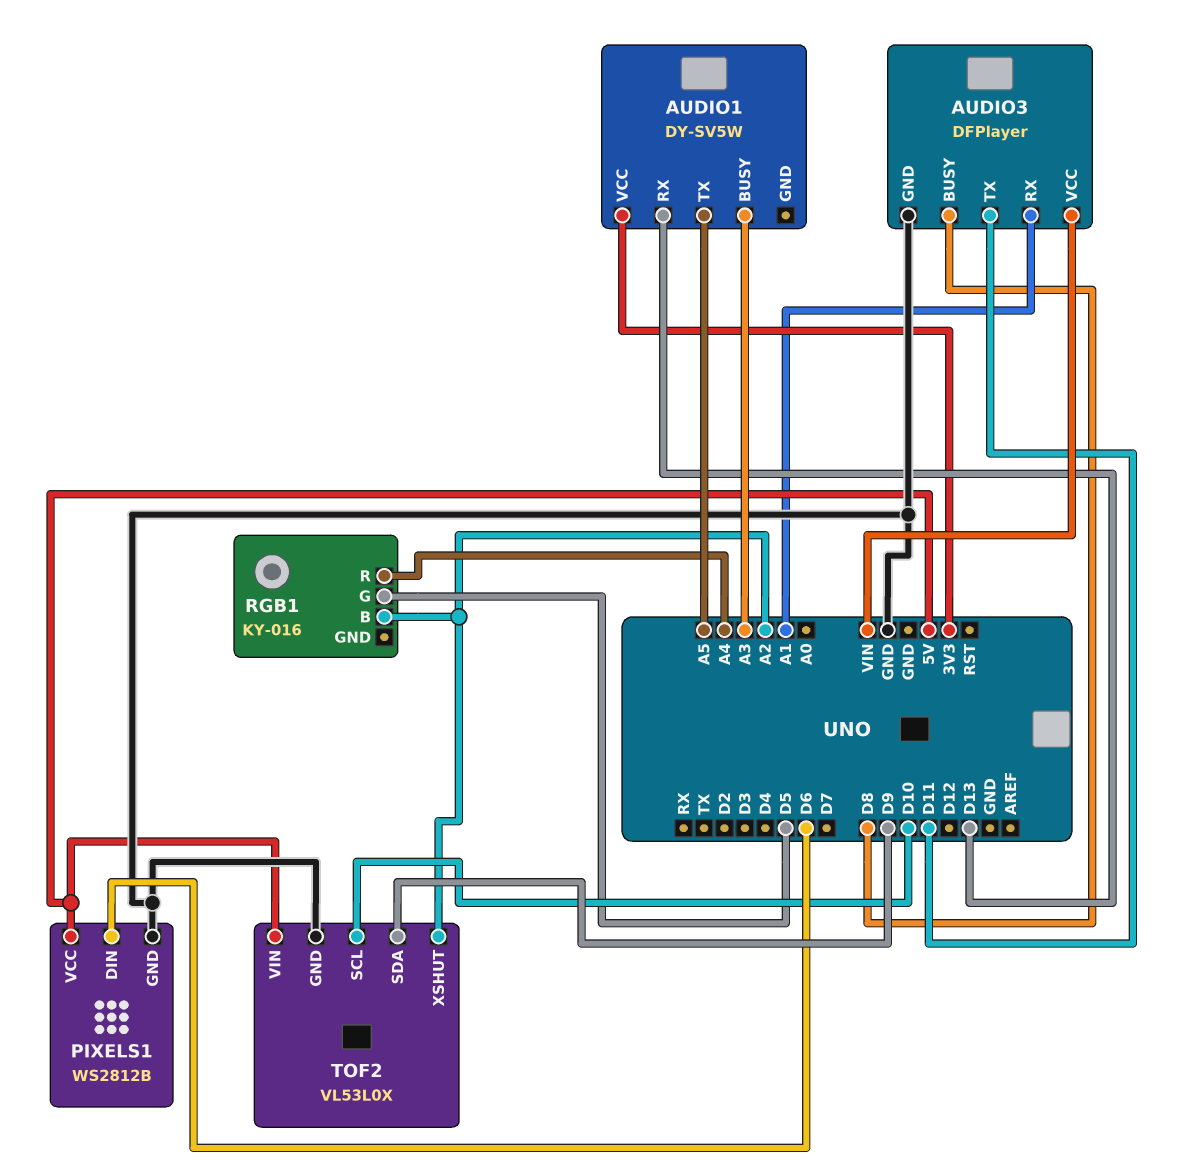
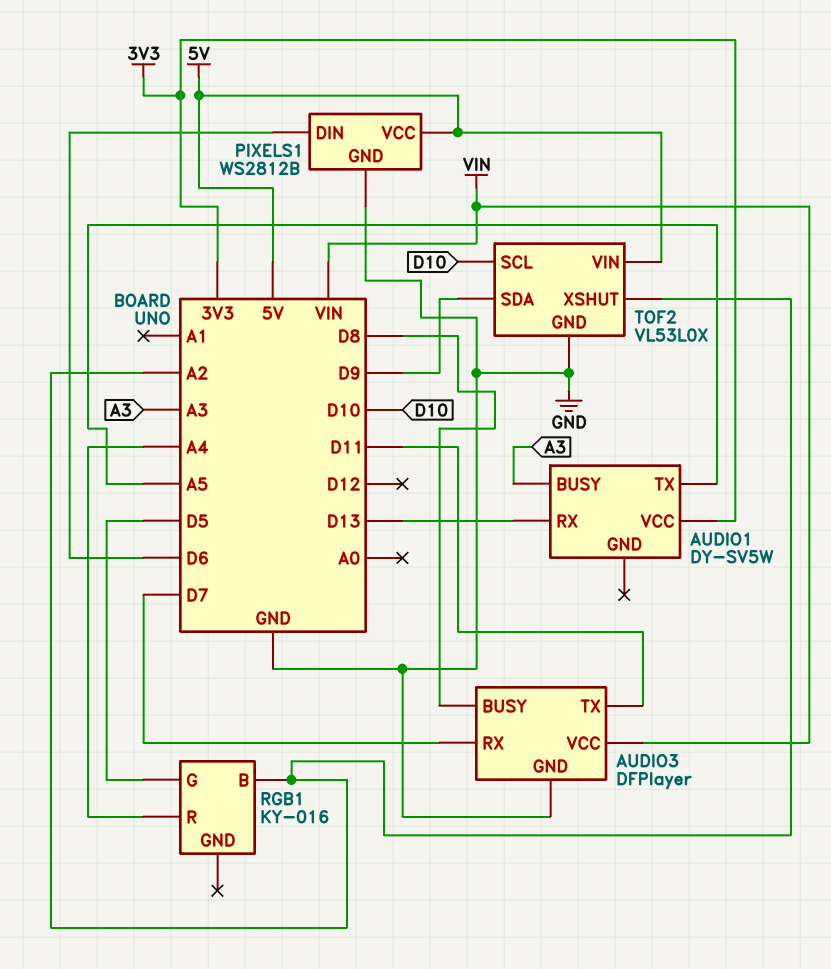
AUDIO3 pin RX: A1 -> D7

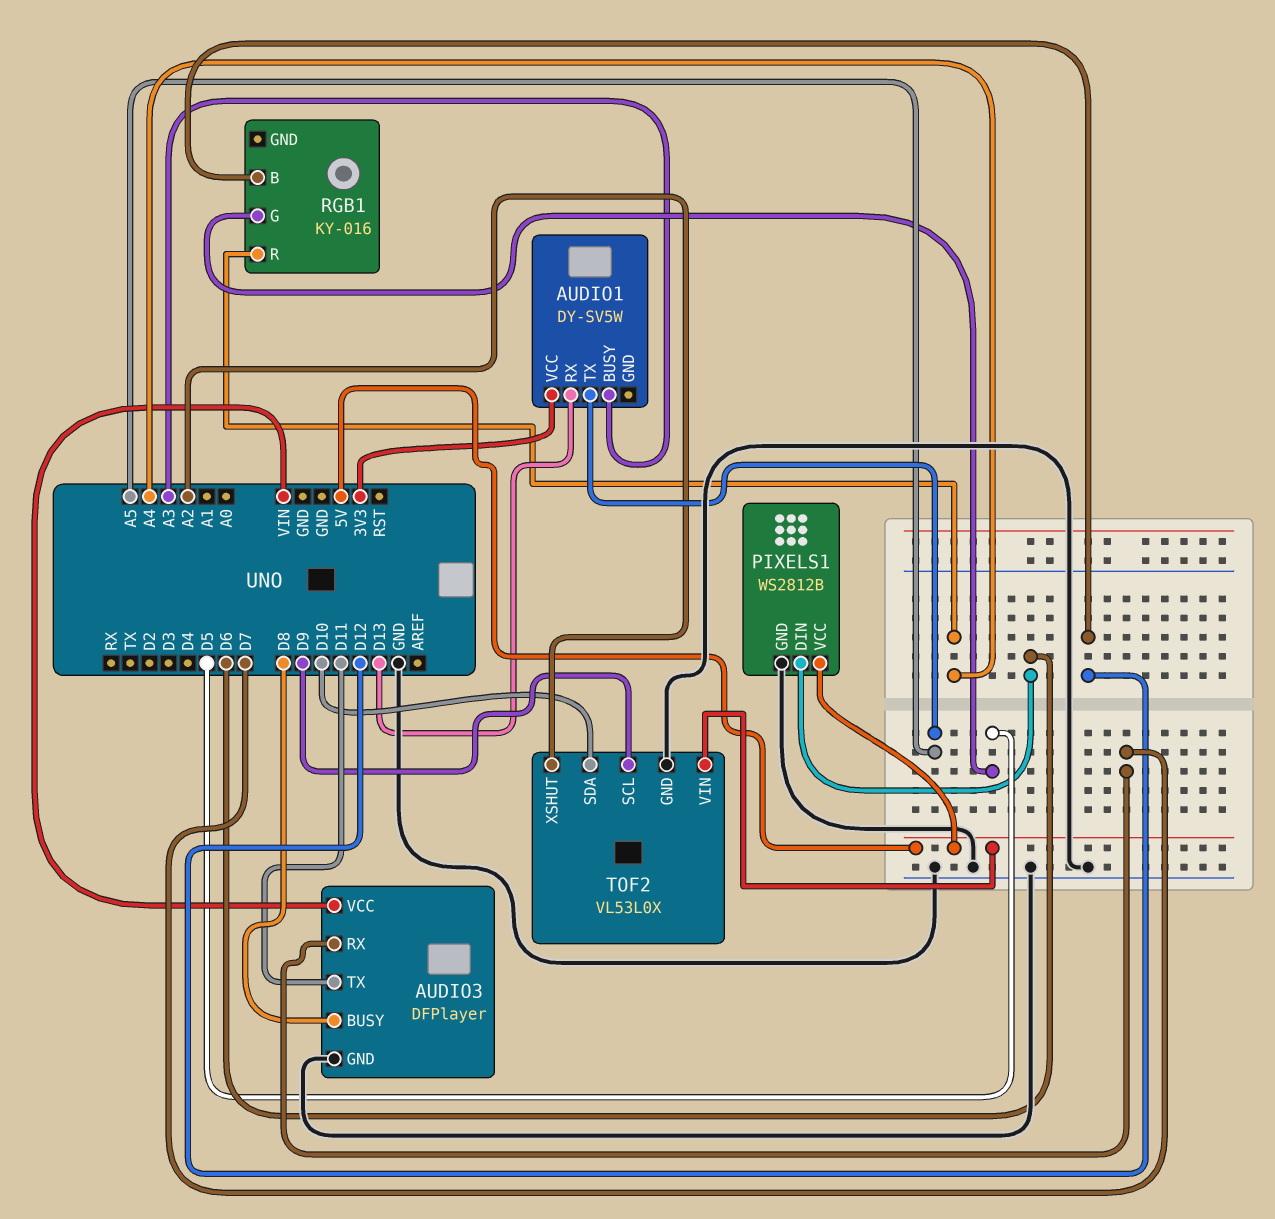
RGB1 pin B: A2 -> D12
TOF2 pin SCL: D10 -> D9
TOF2 pin SDA: D9 -> D10

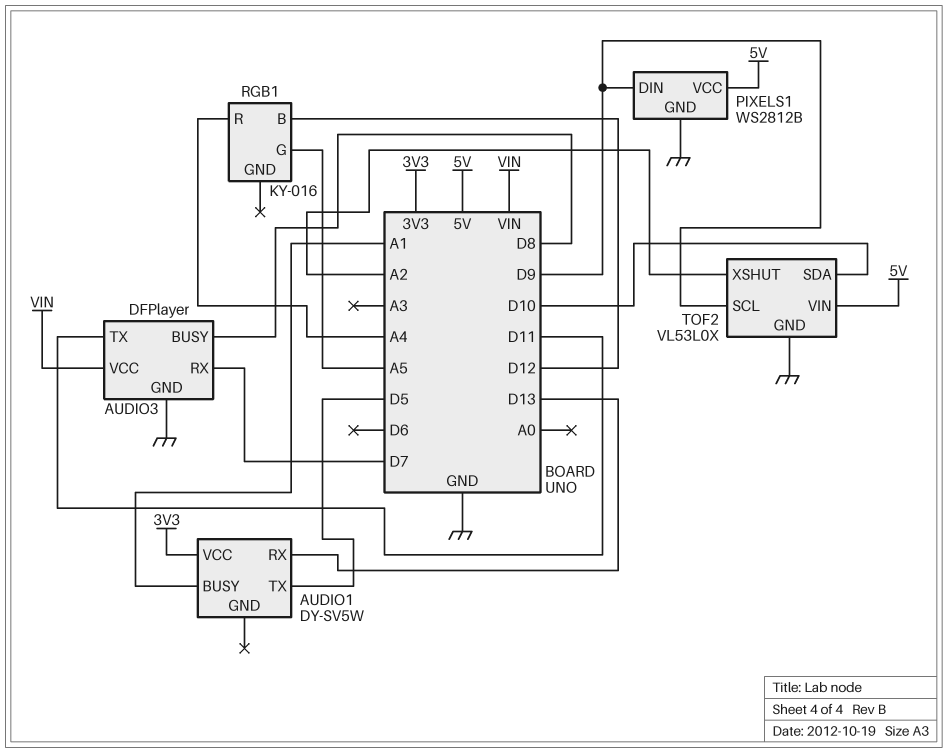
AUDIO1 pin BUSY: A3 -> A1
AUDIO1 pin TX: A5 -> D5
PIXELS1 pin DIN: D6 -> D9
RGB1 pin G: D5 -> A5

